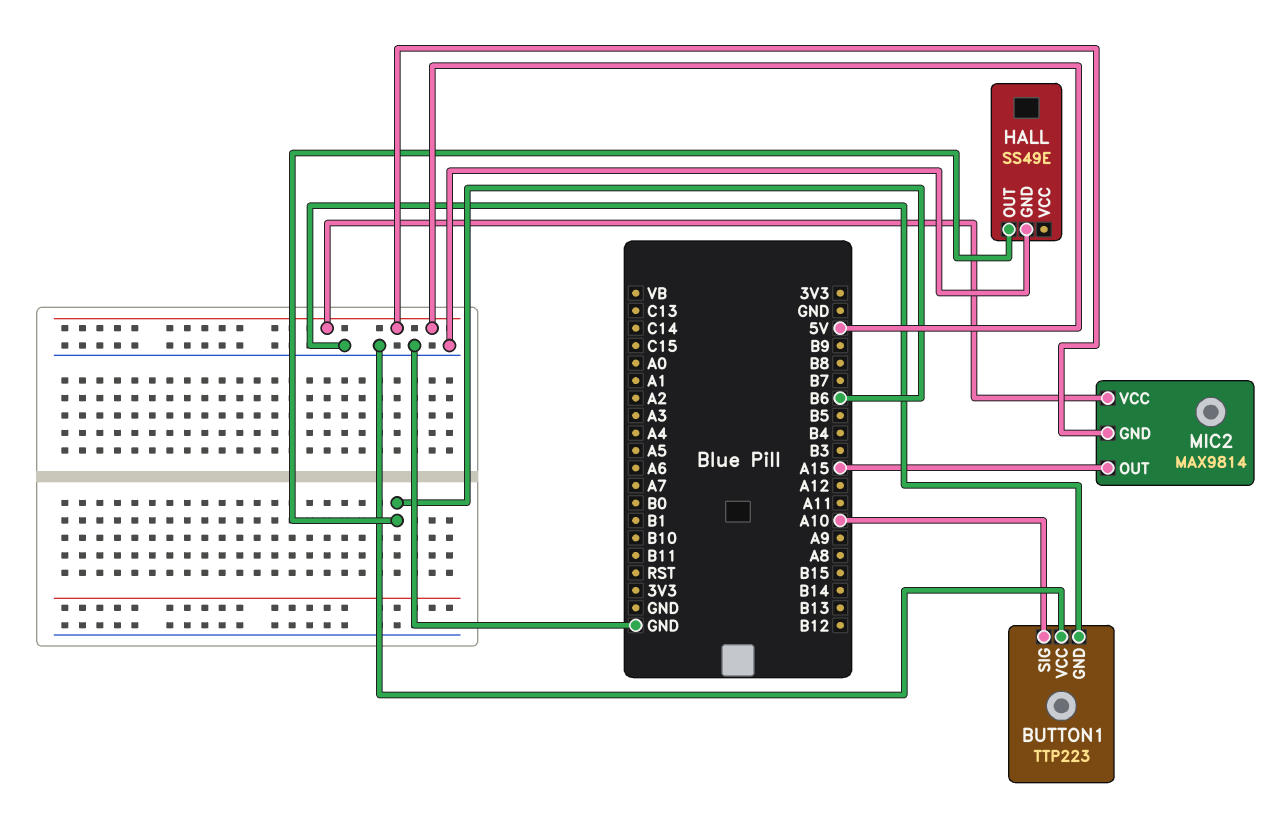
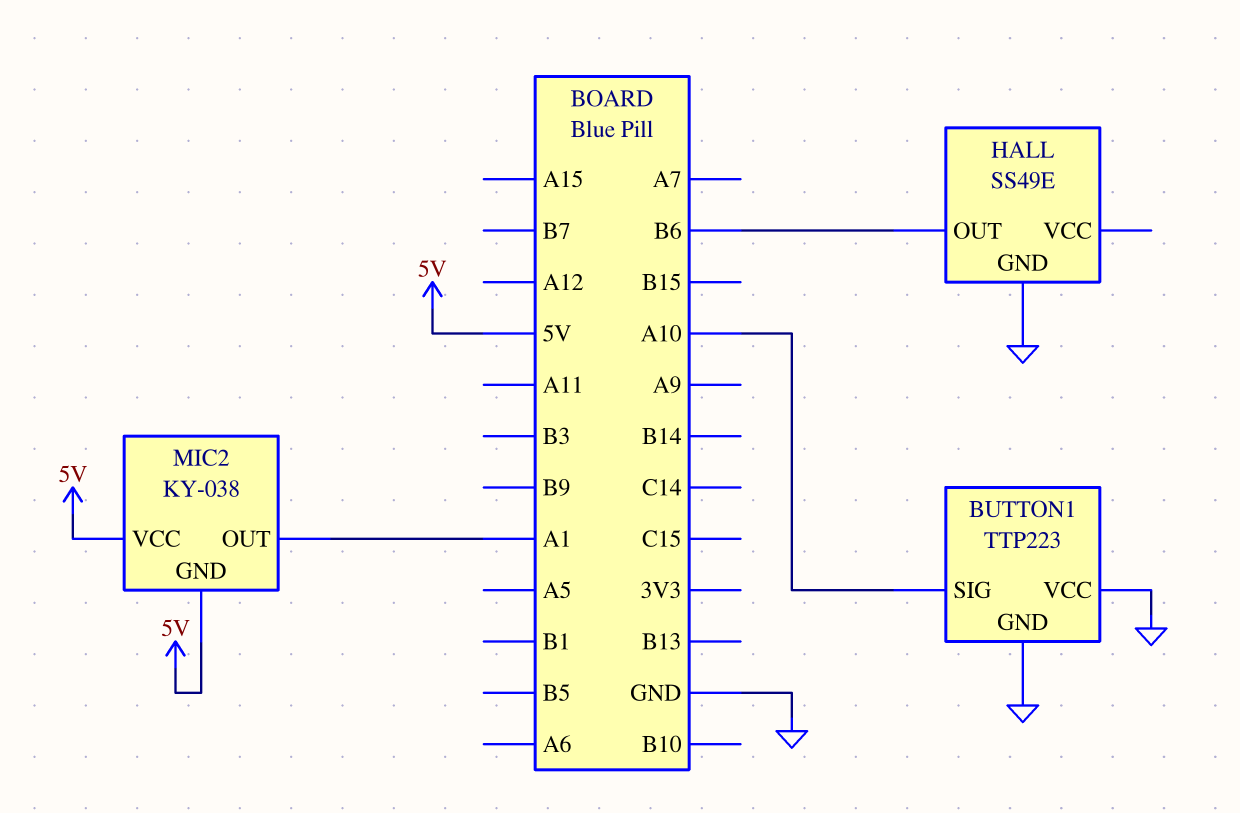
MIC2: MAX9814 -> KY-038
MIC2 pin OUT: A15 -> A1

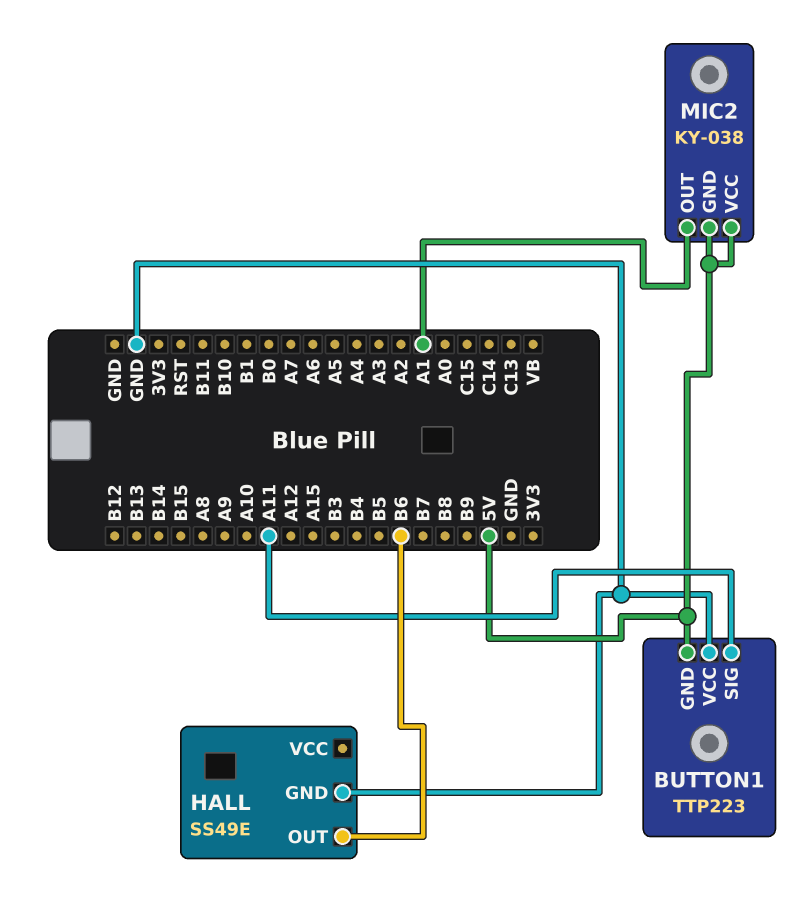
BUTTON1 pin GND: GND -> 5V
BUTTON1 pin SIG: A10 -> A11

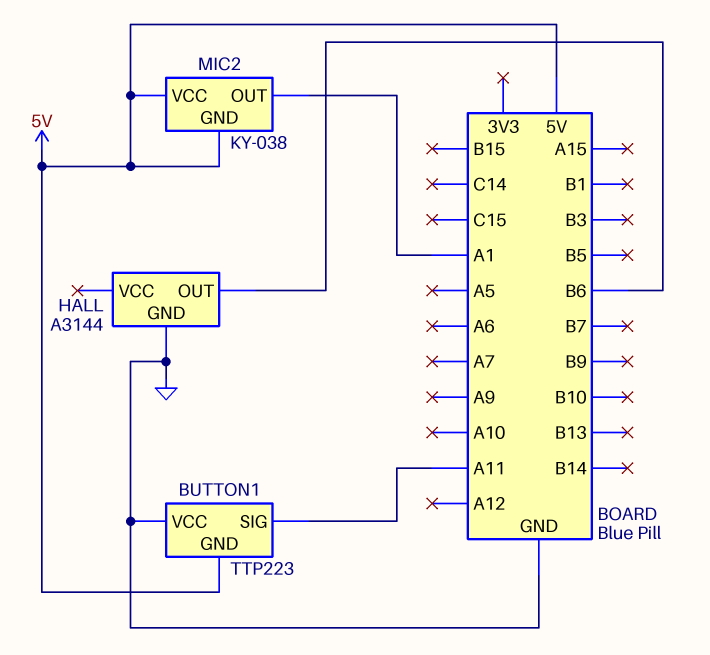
HALL: SS49E -> A3144

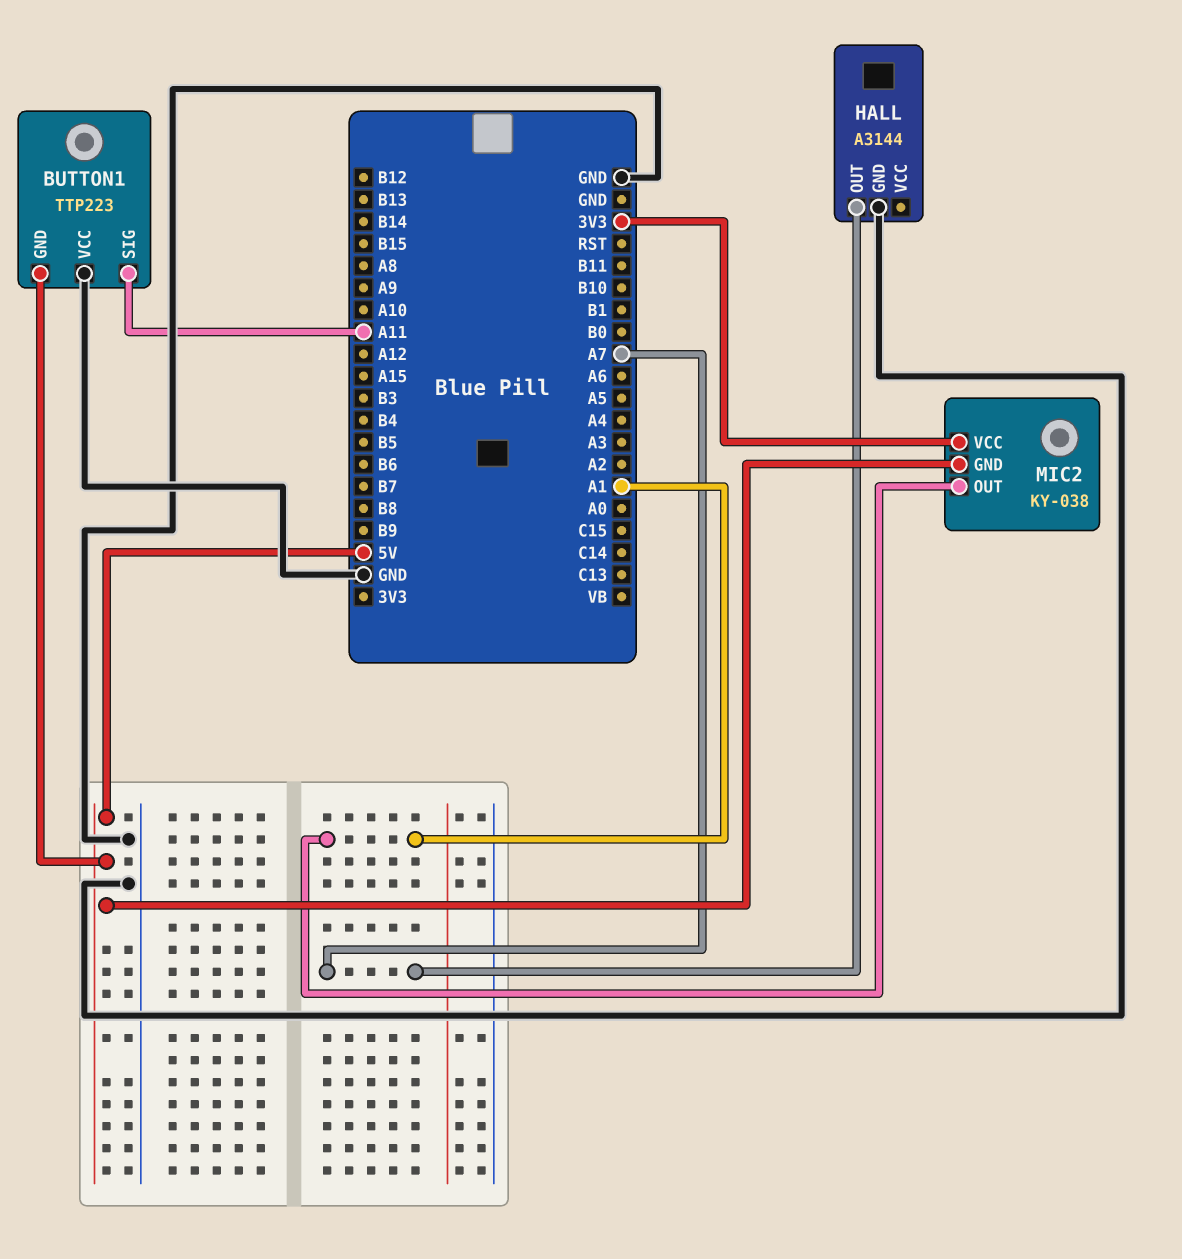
HALL pin OUT: B6 -> A7
MIC2 pin VCC: 5V -> 3V3

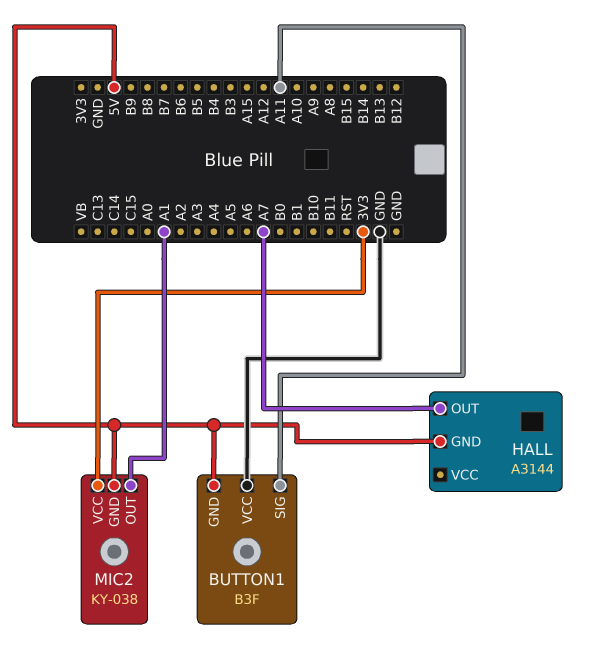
BUTTON1: TTP223 -> B3F
HALL pin GND: GND -> 5V

